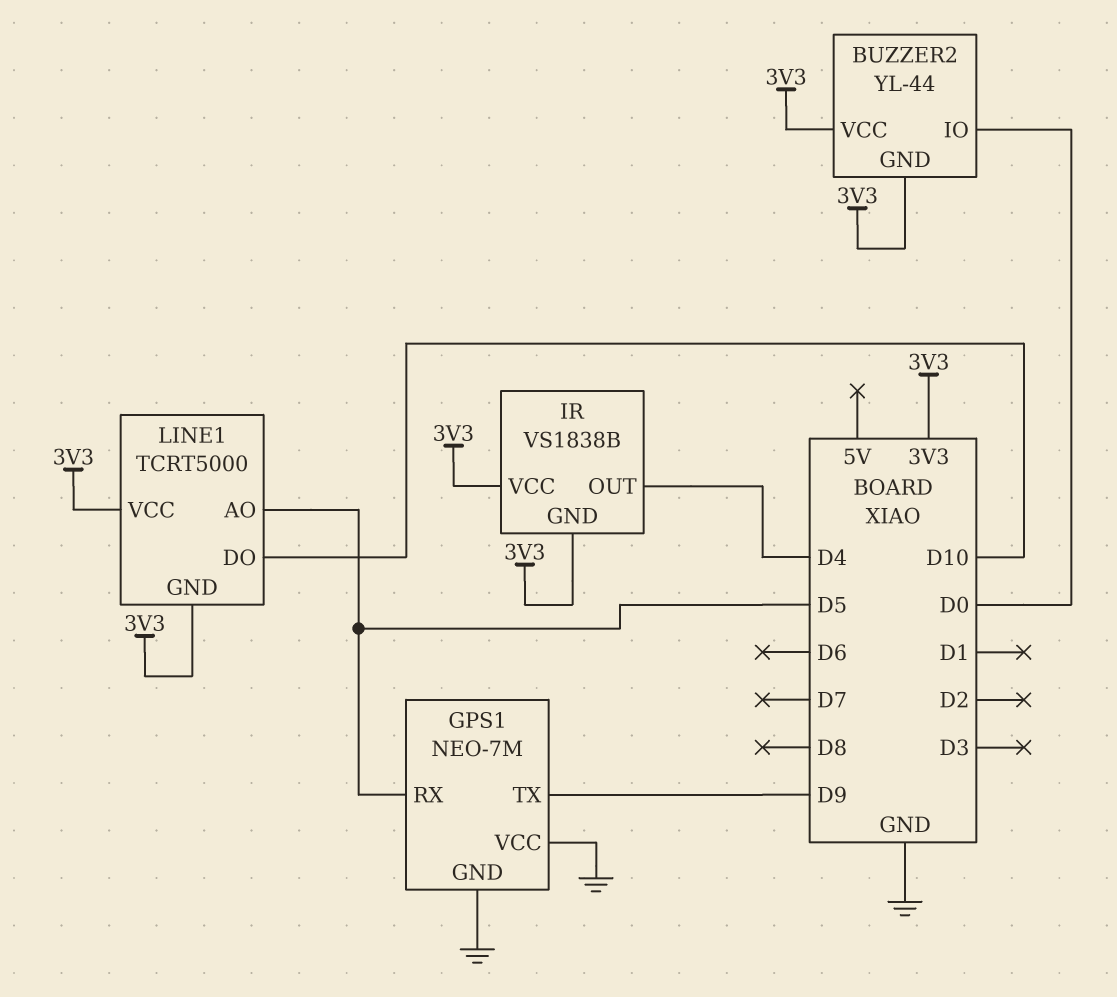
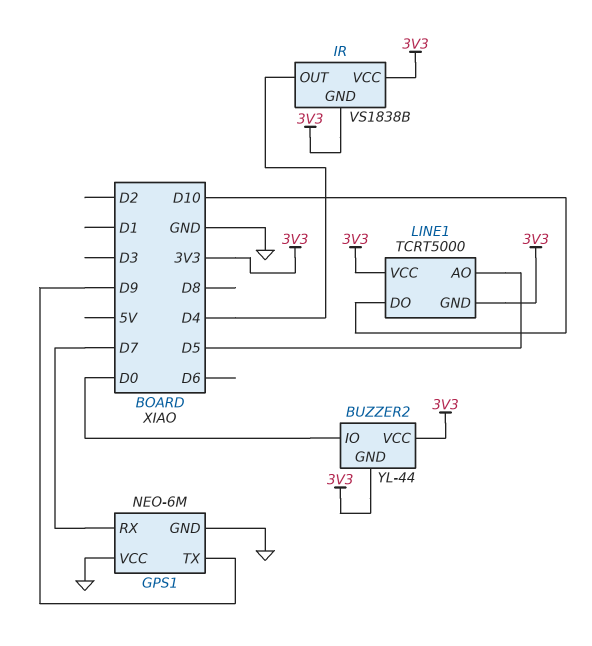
GPS1: NEO-7M -> NEO-6M
GPS1 pin RX: D5 -> D7

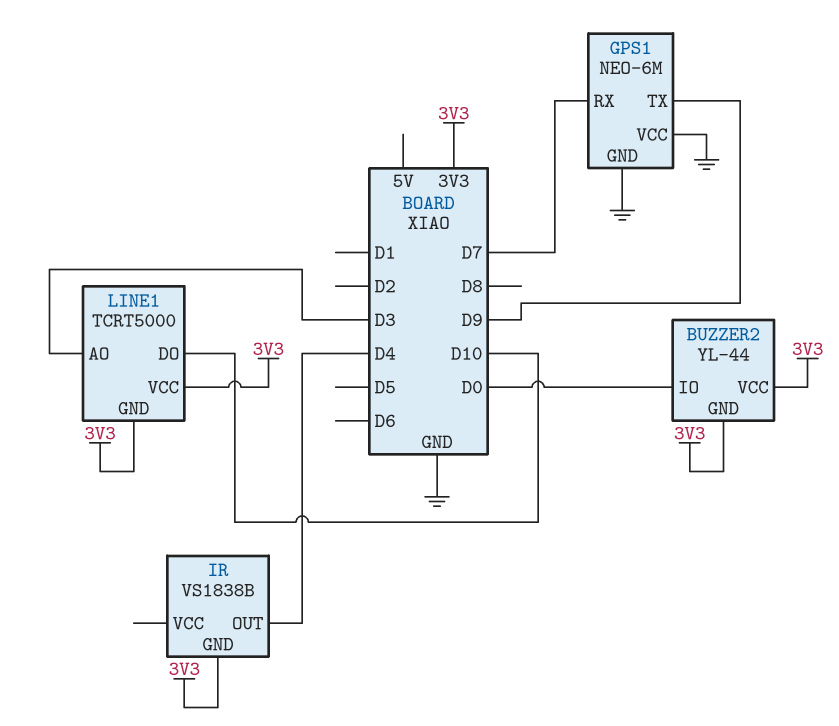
IR pin VCC: 3V3 -> none
LINE1 pin AO: D5 -> D3

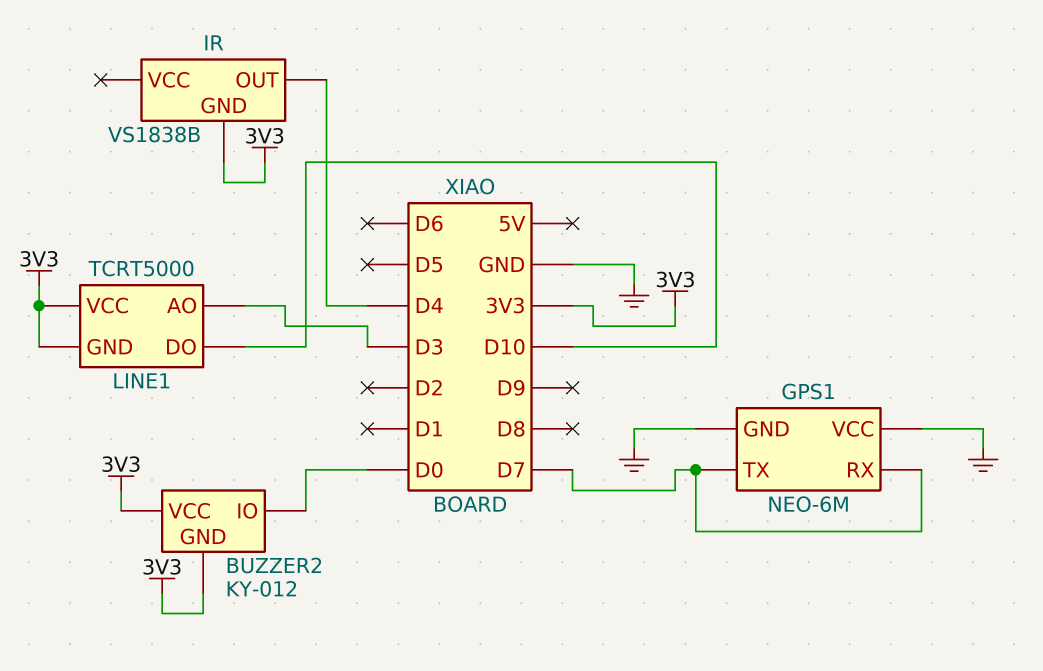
BUZZER2: YL-44 -> KY-012
GPS1 pin TX: D9 -> D7

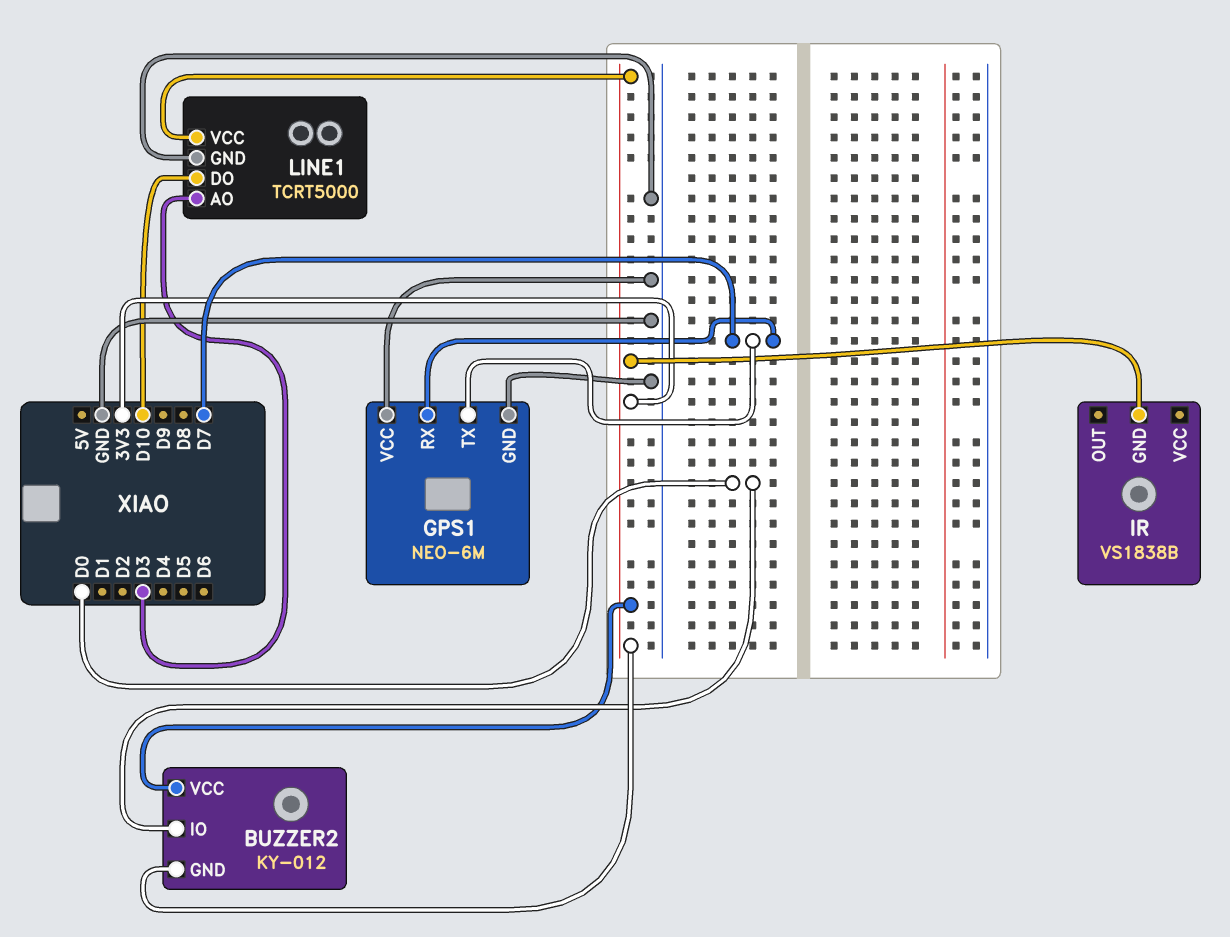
IR pin OUT: D4 -> none
LINE1 pin GND: 3V3 -> GND

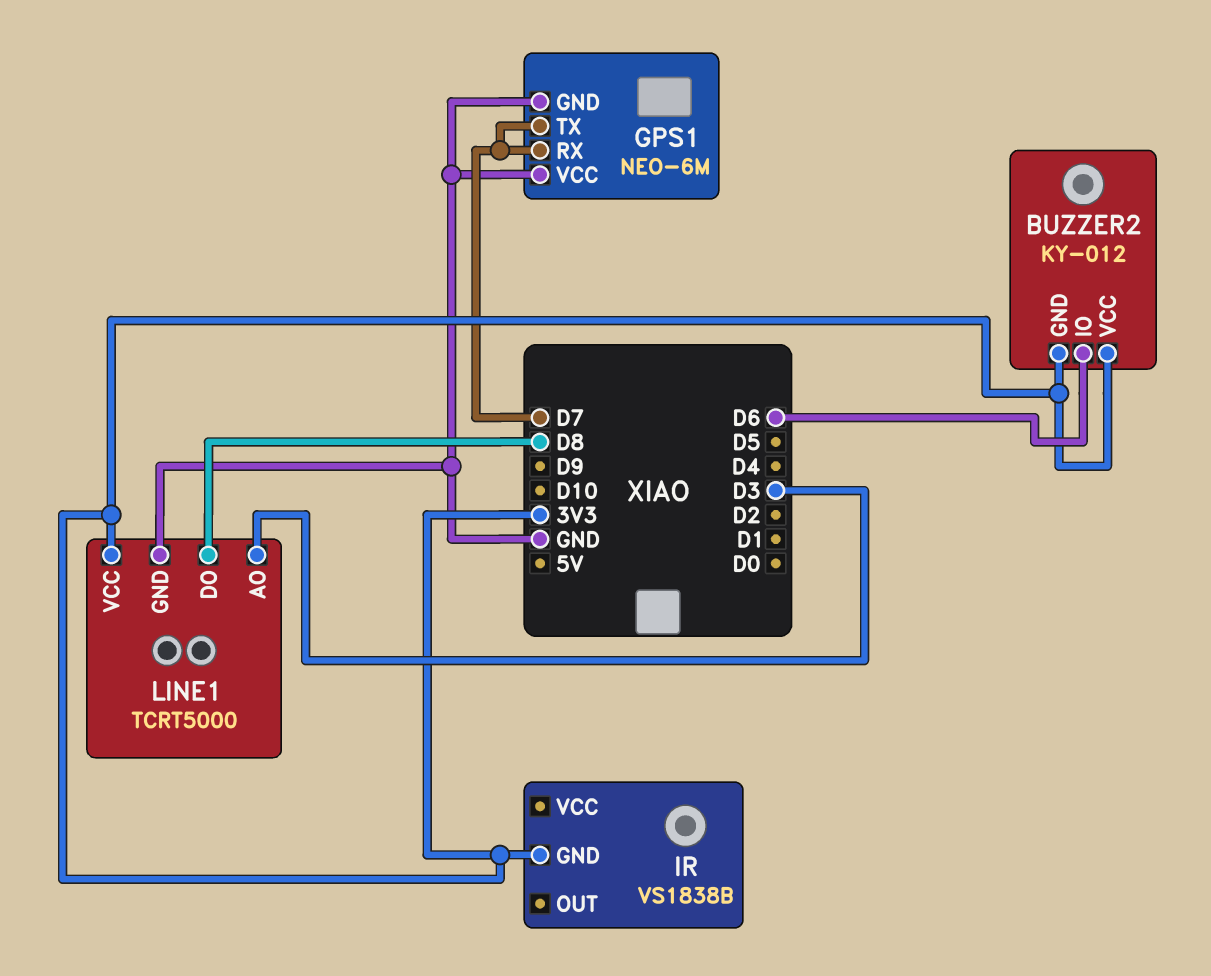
BUZZER2 pin IO: D0 -> D6
LINE1 pin DO: D10 -> D8

